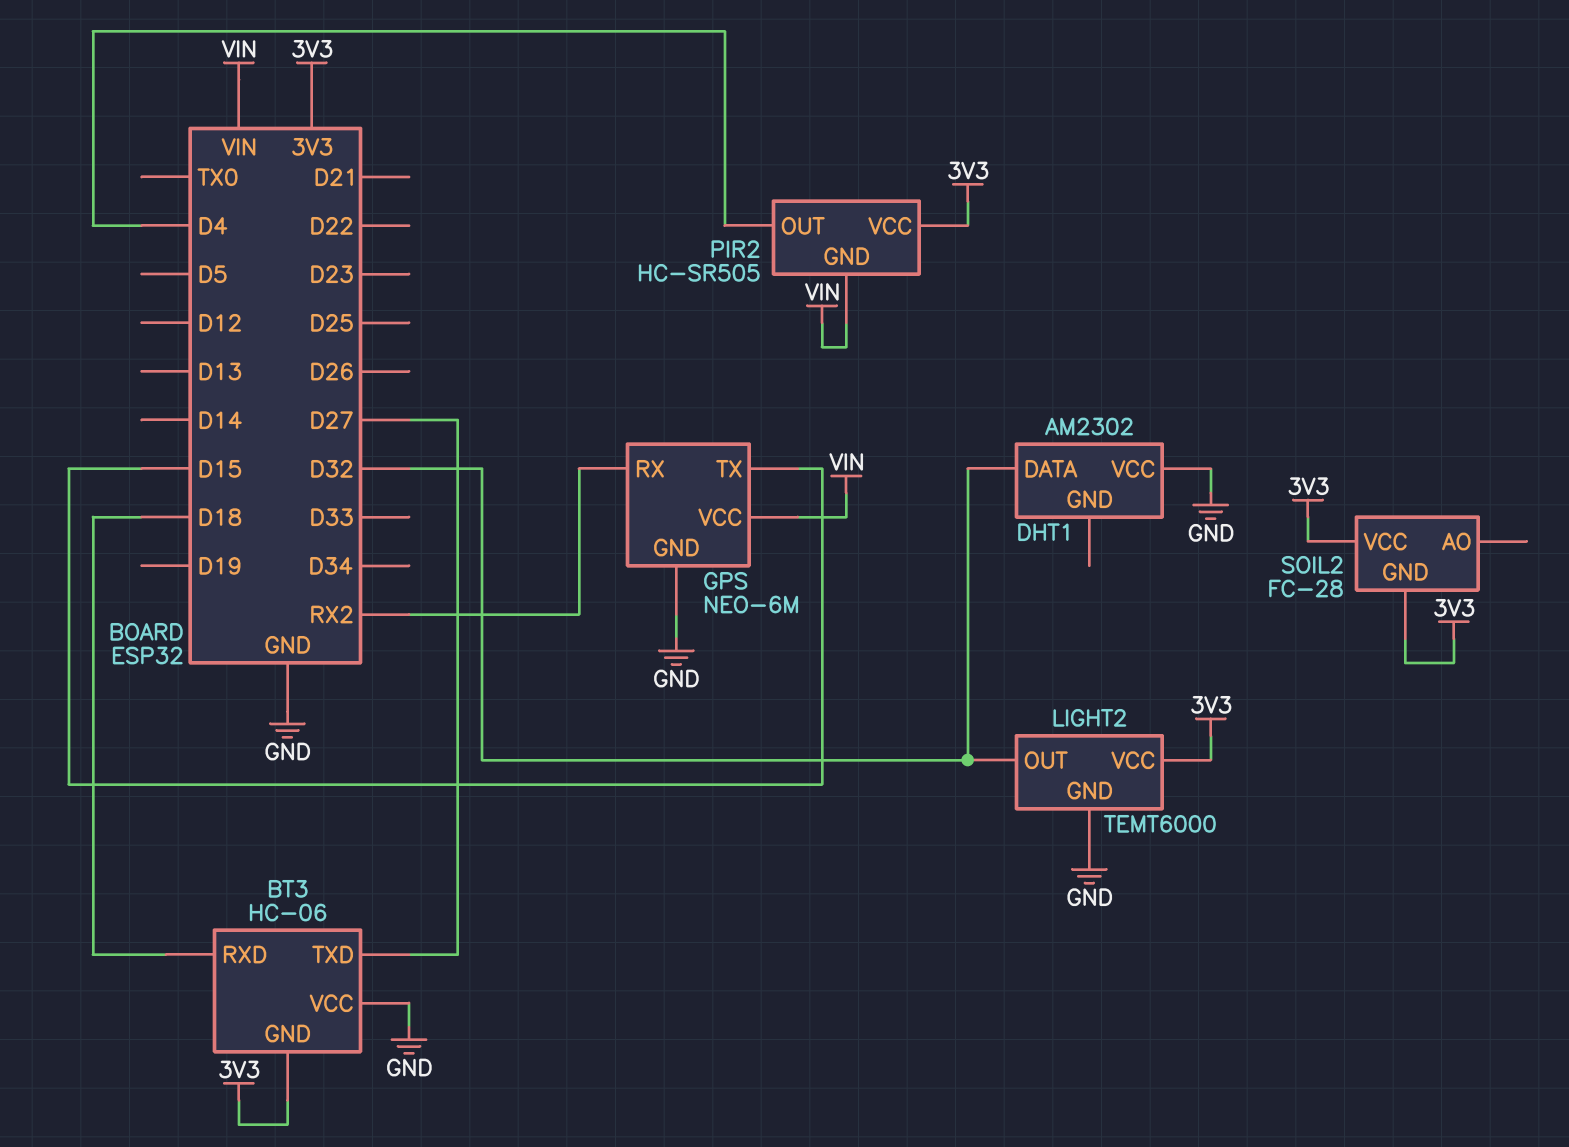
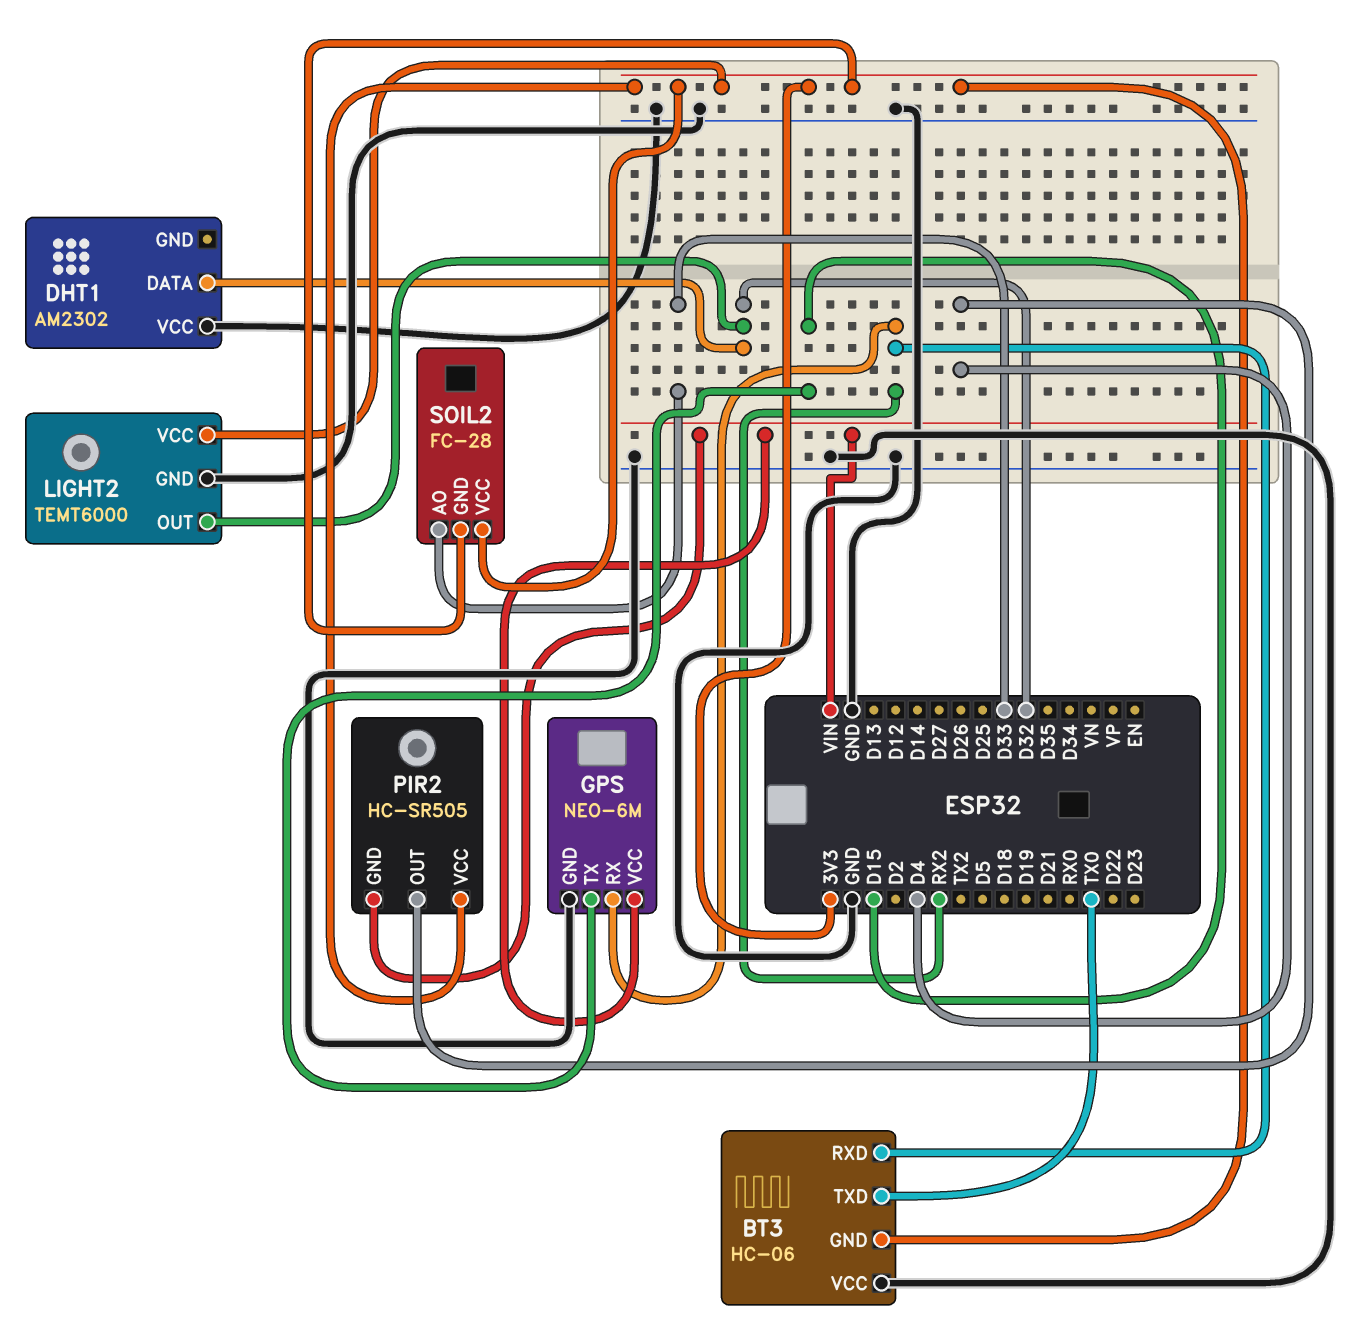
BT3 pin RXD: D18 -> RX2
BT3 pin TXD: D27 -> TX0
SOIL2 pin AO: none -> D33

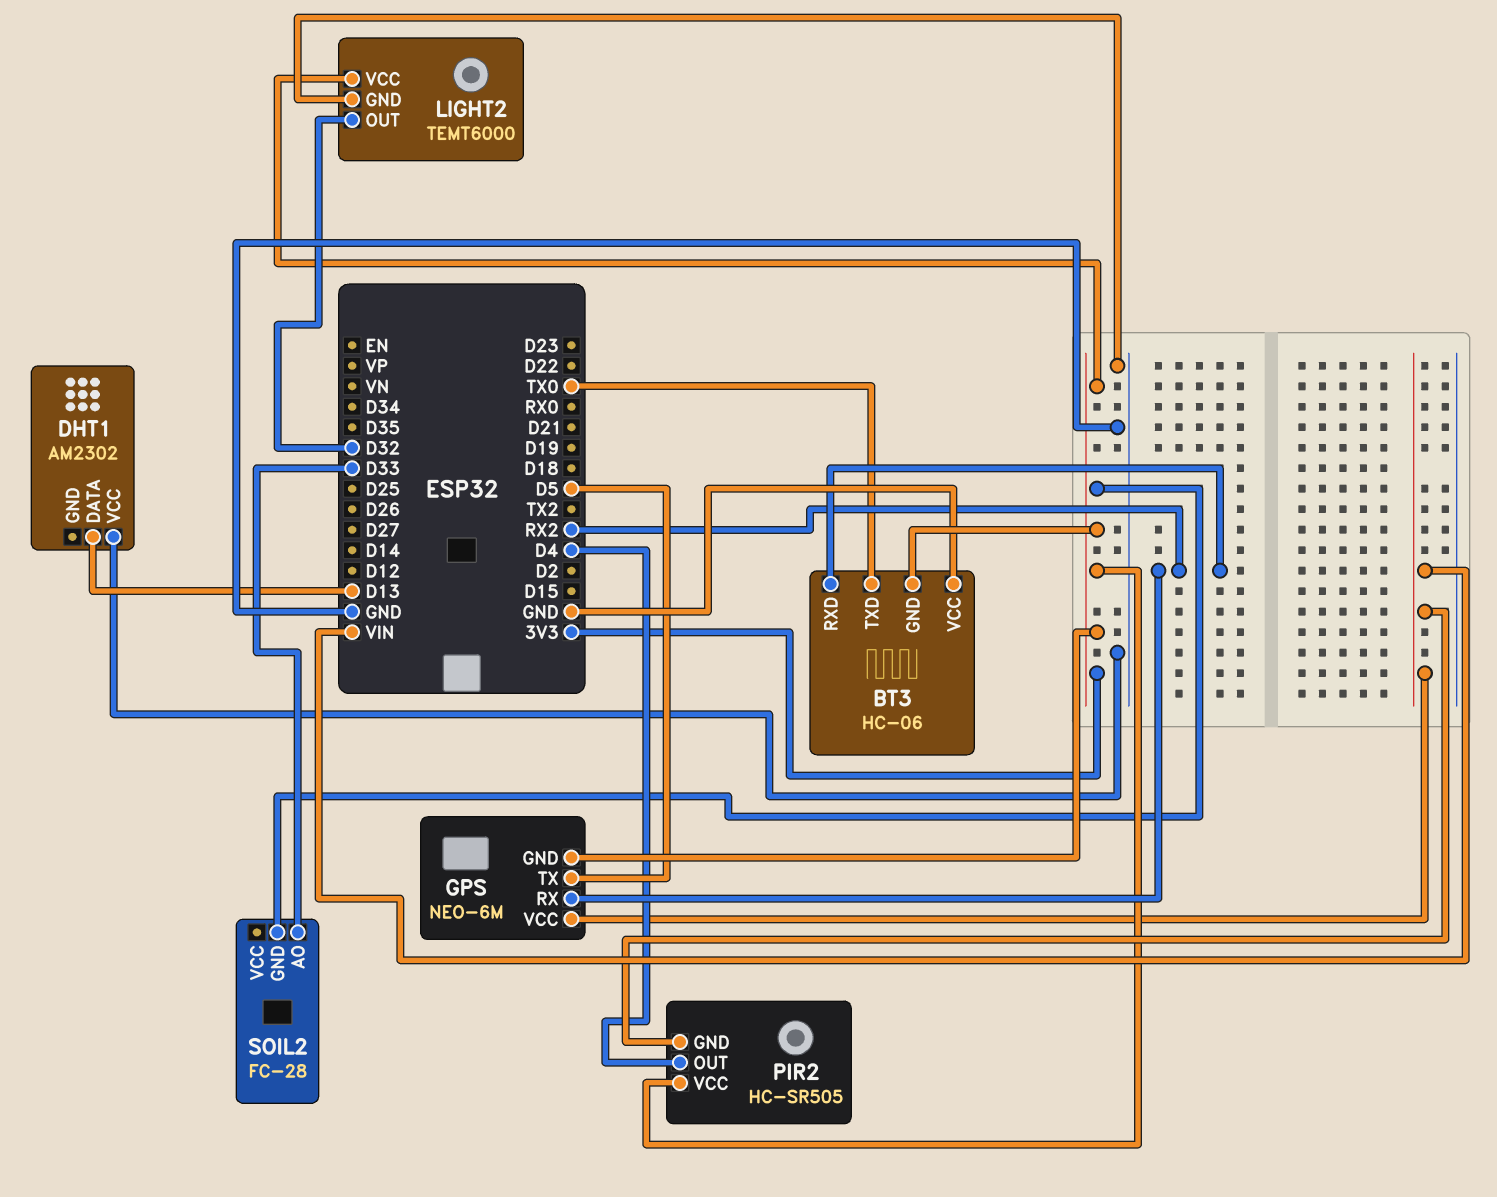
DHT1 pin DATA: D32 -> D13
GPS pin GND: GND -> 3V3
GPS pin TX: D15 -> D5
SOIL2 pin VCC: 3V3 -> none

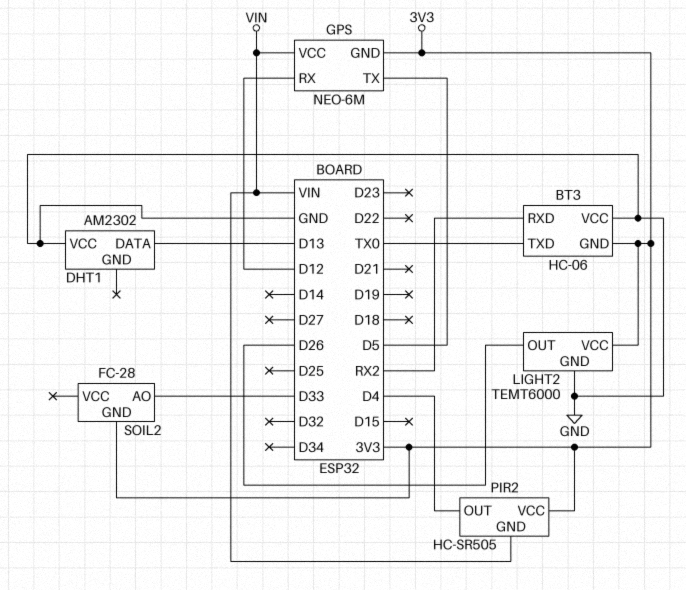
GPS pin RX: RX2 -> D12
LIGHT2 pin OUT: D32 -> D26

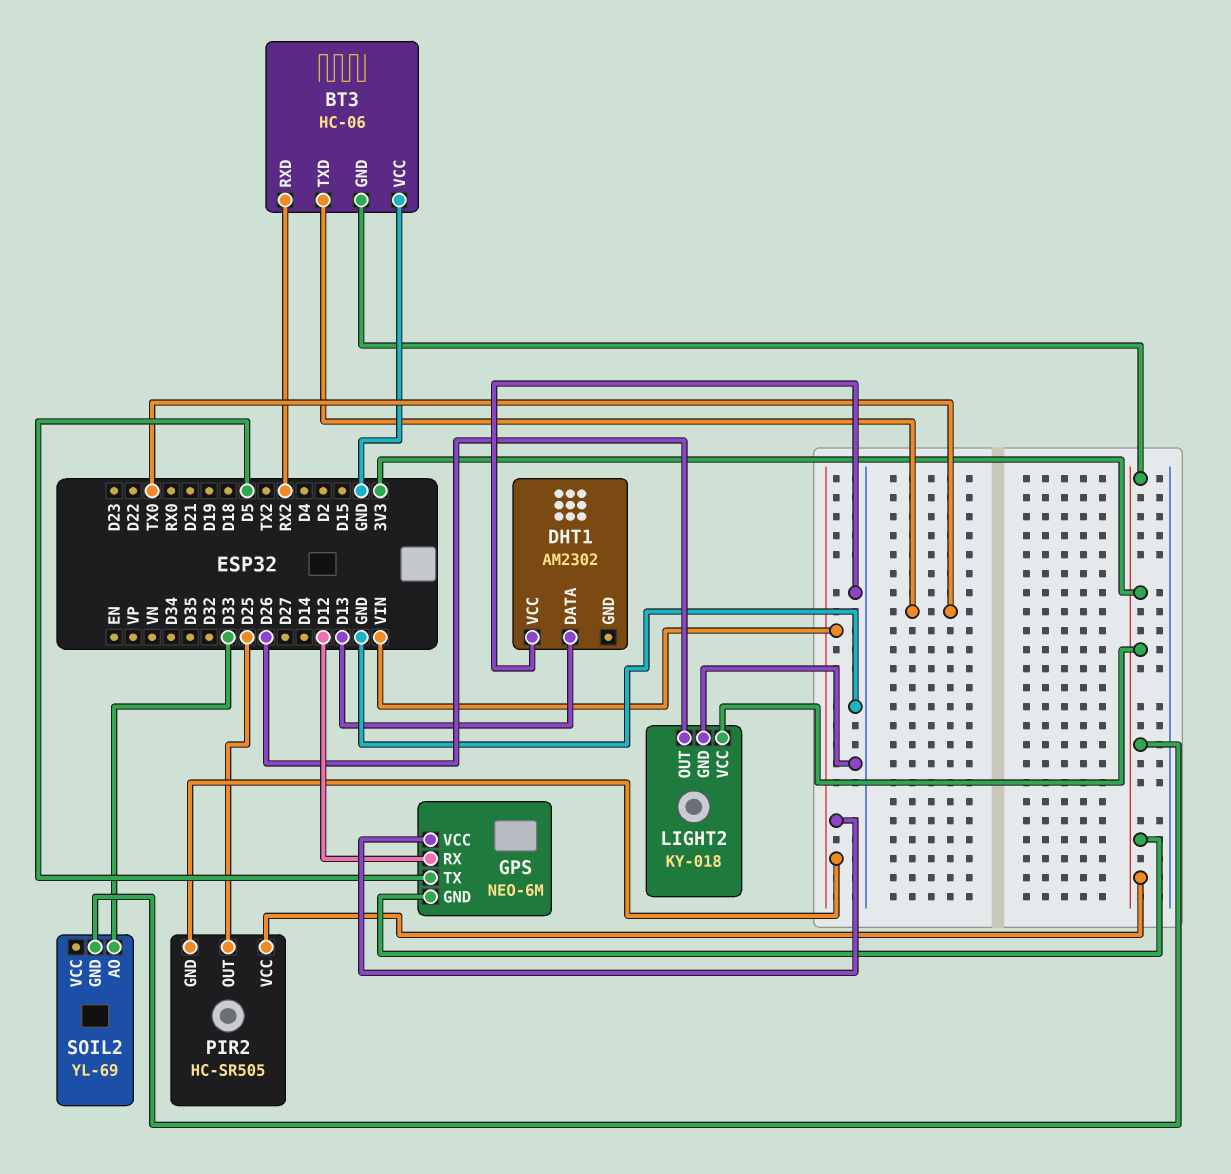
LIGHT2: TEMT6000 -> KY-018
PIR2 pin OUT: D4 -> D25
SOIL2: FC-28 -> YL-69

